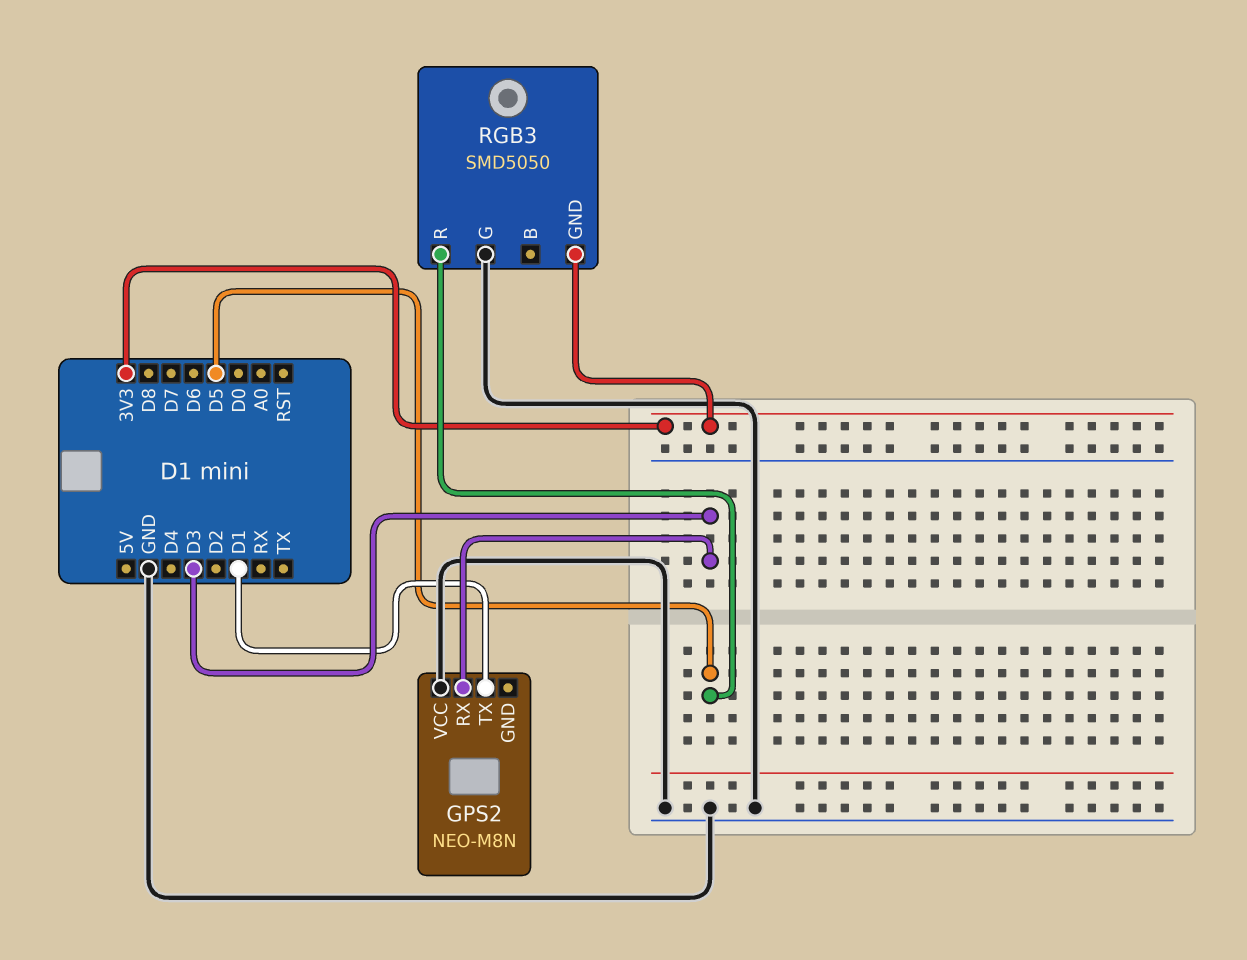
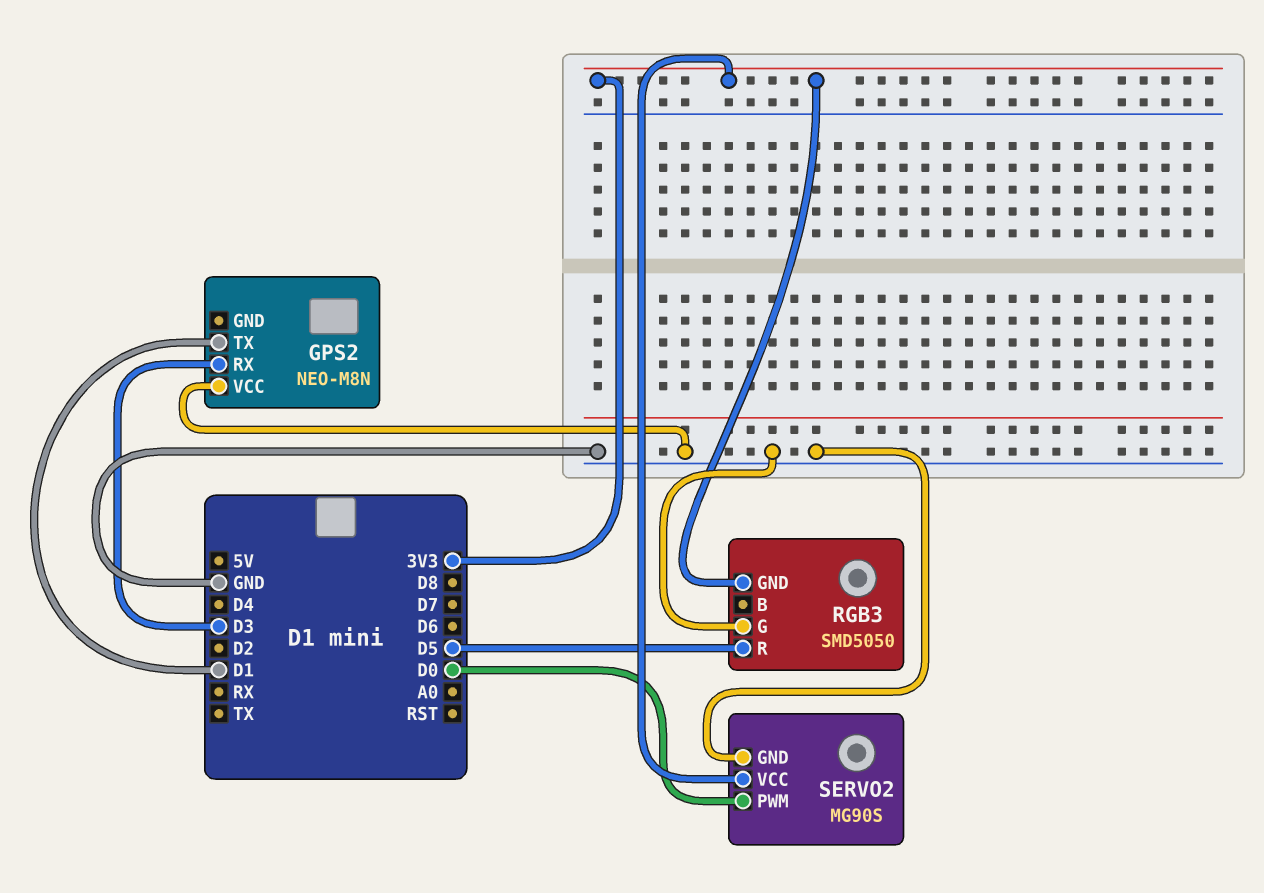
SERVO2: none -> MG90S
SERVO2 pin GND: none -> GND
SERVO2 pin PWM: none -> D0
SERVO2 pin VCC: none -> 3V3

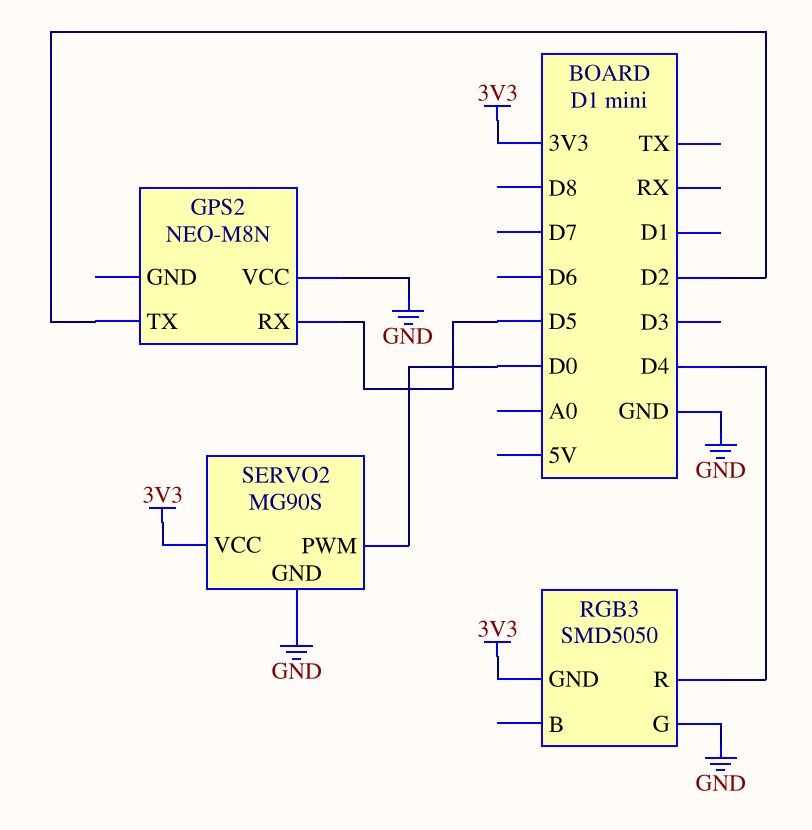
GPS2 pin RX: D3 -> D5
GPS2 pin TX: D1 -> D2
RGB3 pin R: D5 -> D4

